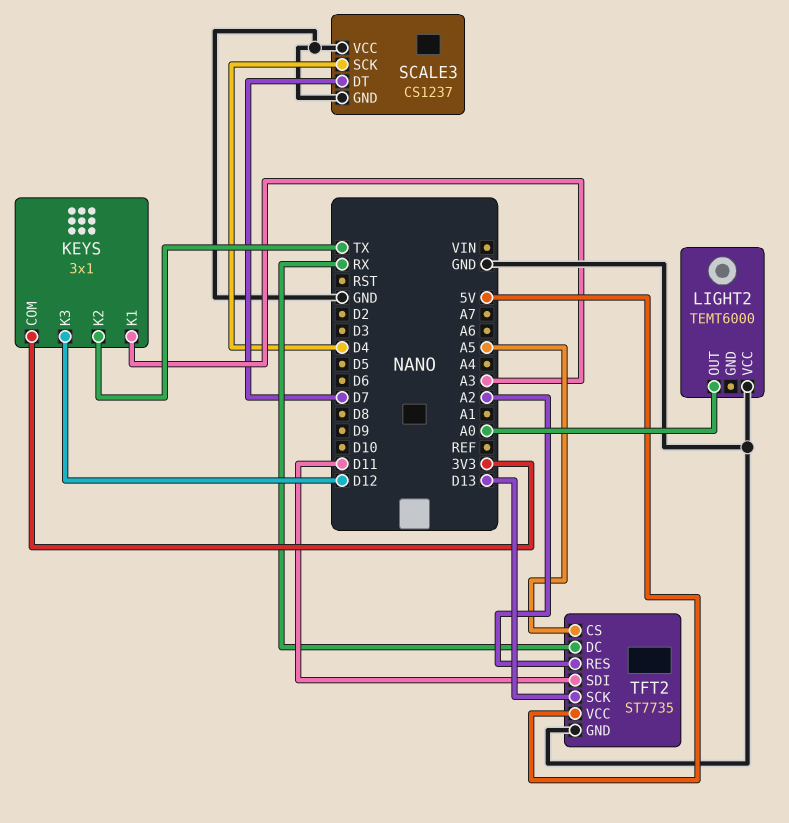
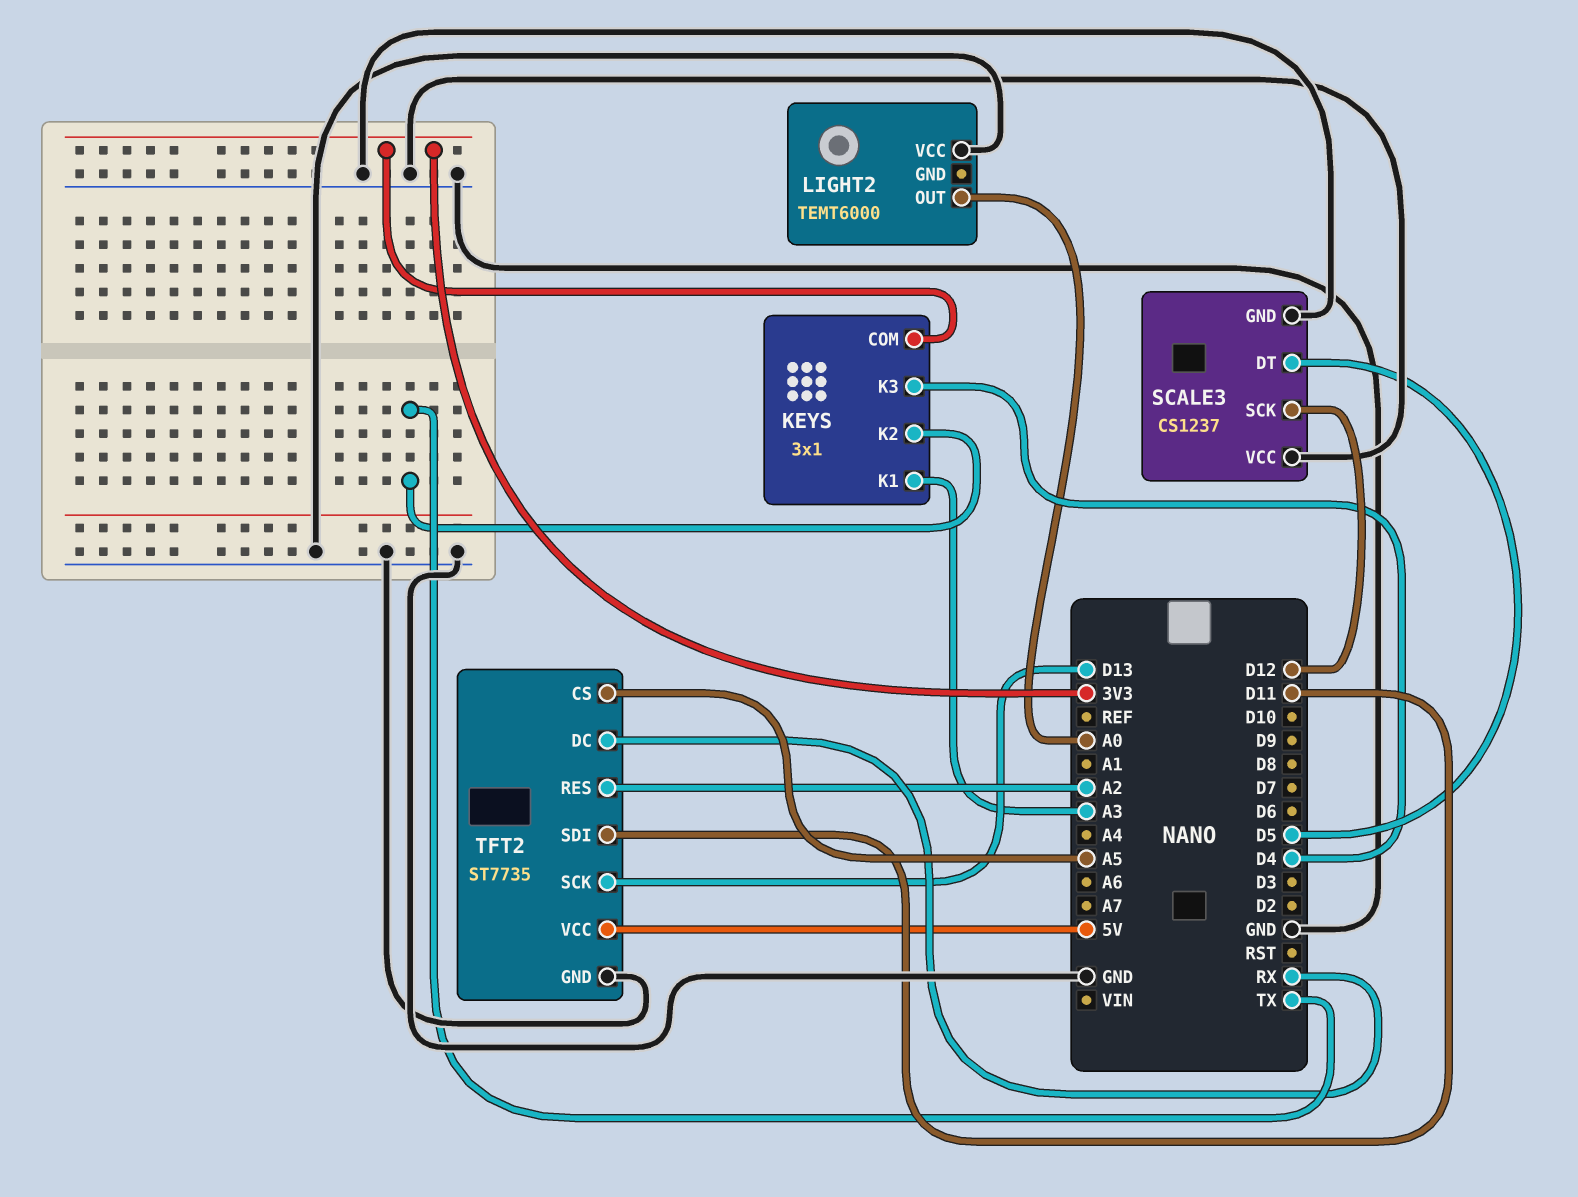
KEYS pin K3: D12 -> D4
SCALE3 pin DT: D7 -> D5
SCALE3 pin SCK: D4 -> D12

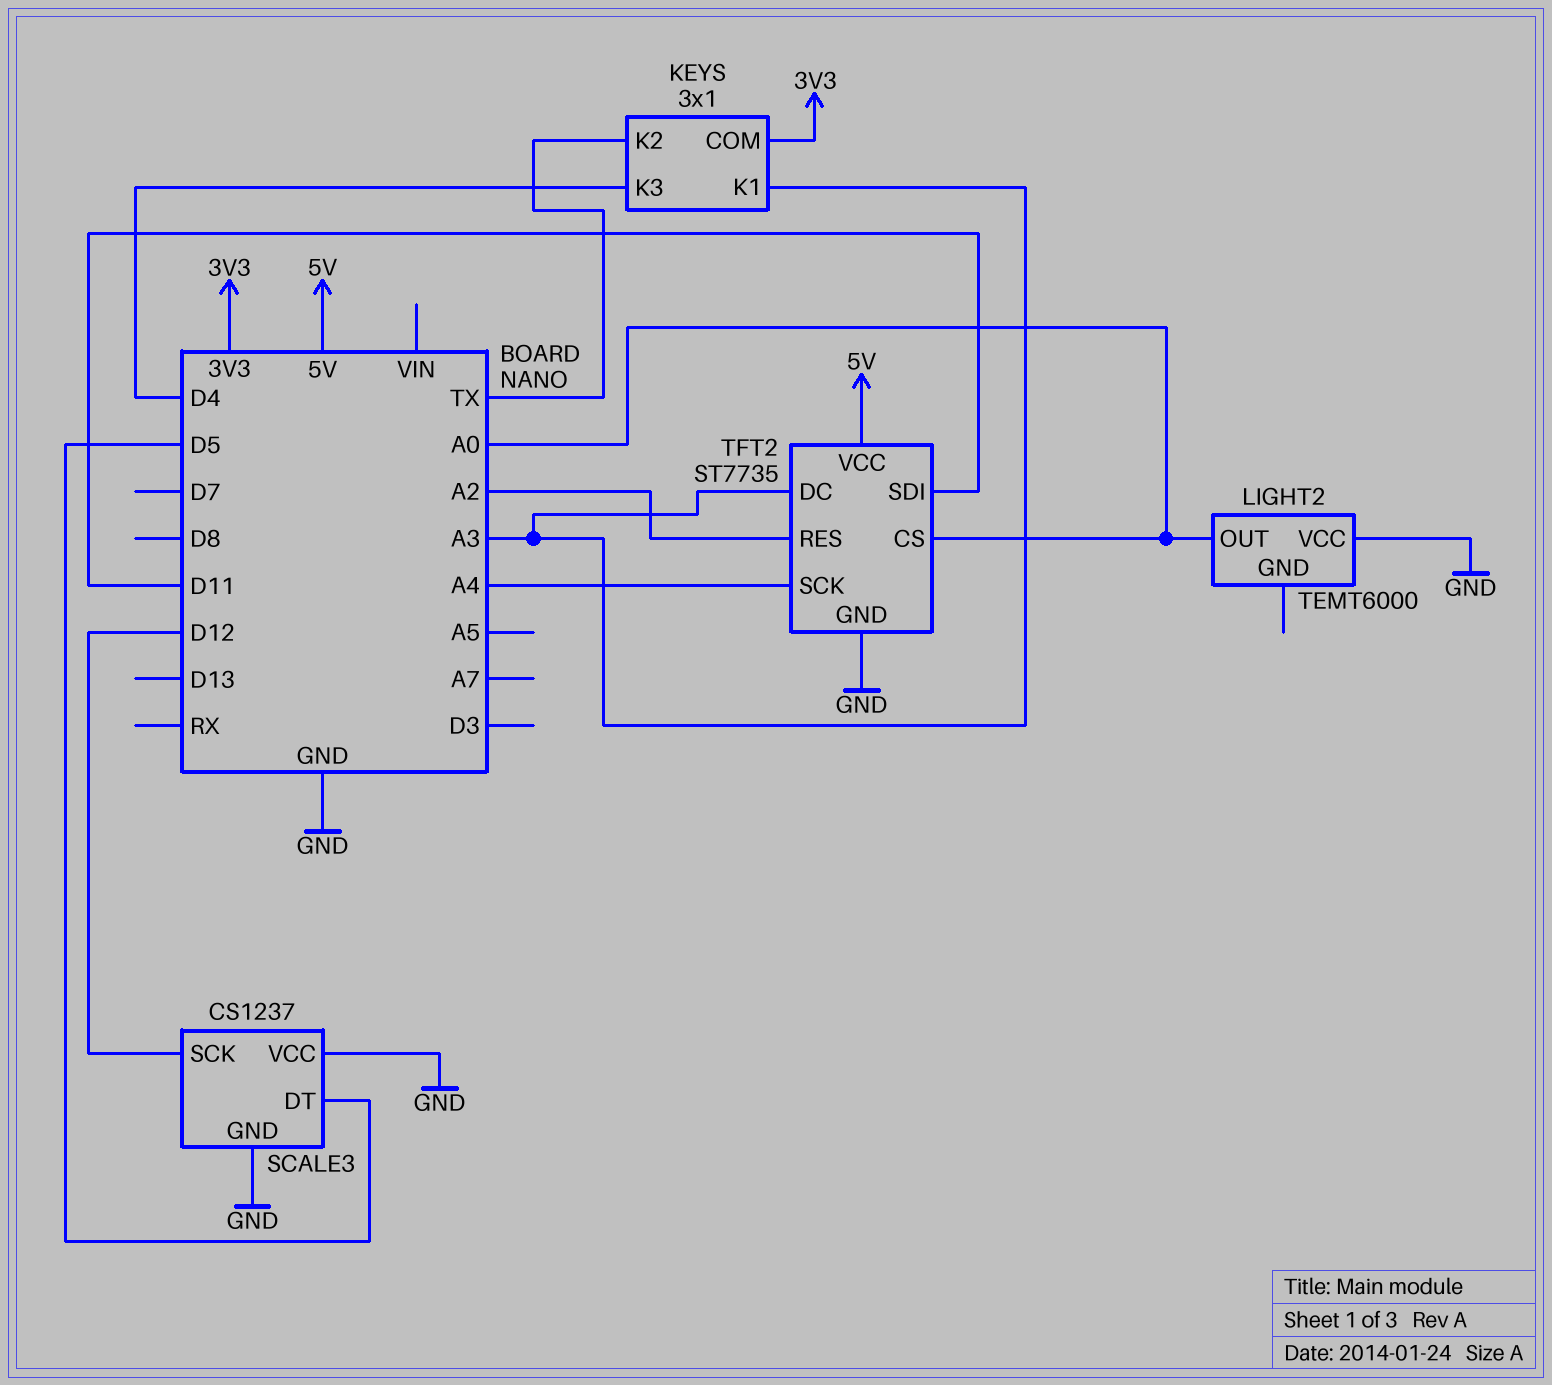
TFT2 pin CS: A5 -> A0
TFT2 pin DC: RX -> A3
TFT2 pin SCK: D13 -> A4

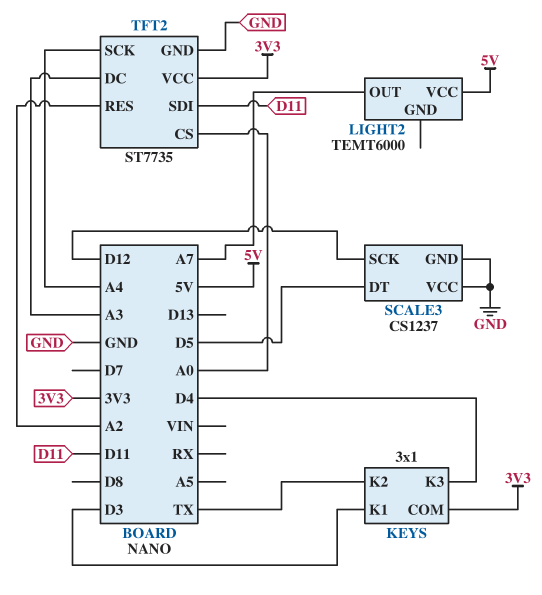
KEYS pin K1: A3 -> D3
LIGHT2 pin OUT: A0 -> A7
LIGHT2 pin VCC: GND -> 5V
TFT2 pin VCC: 5V -> 3V3

